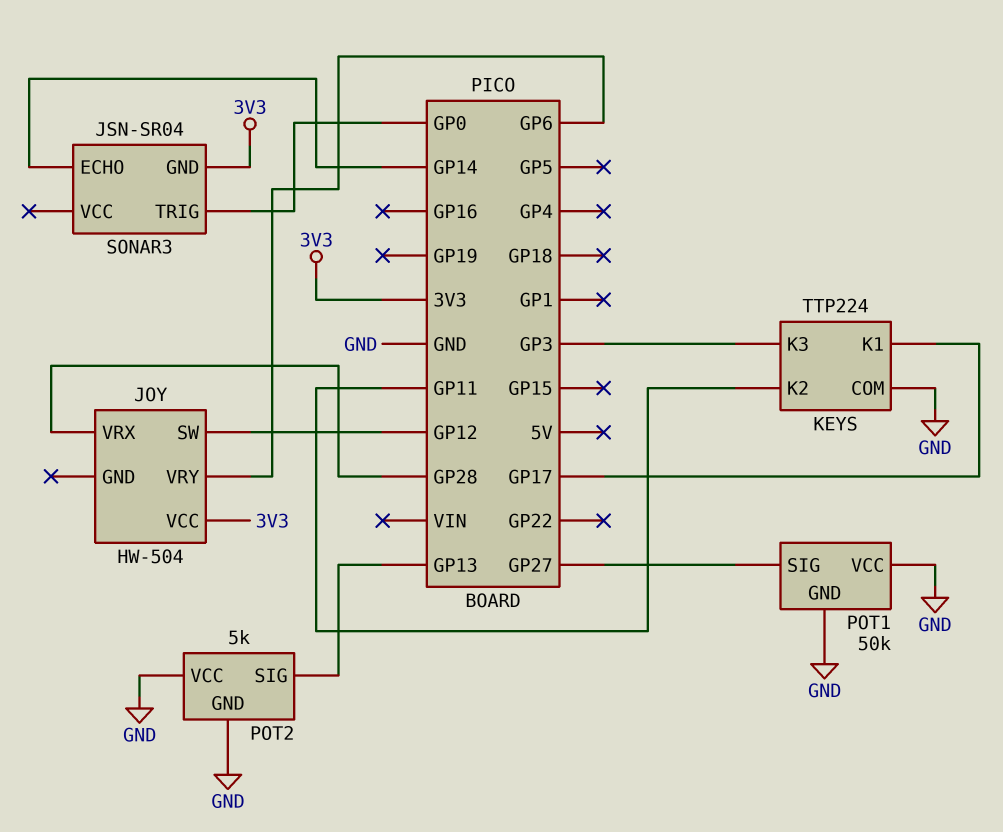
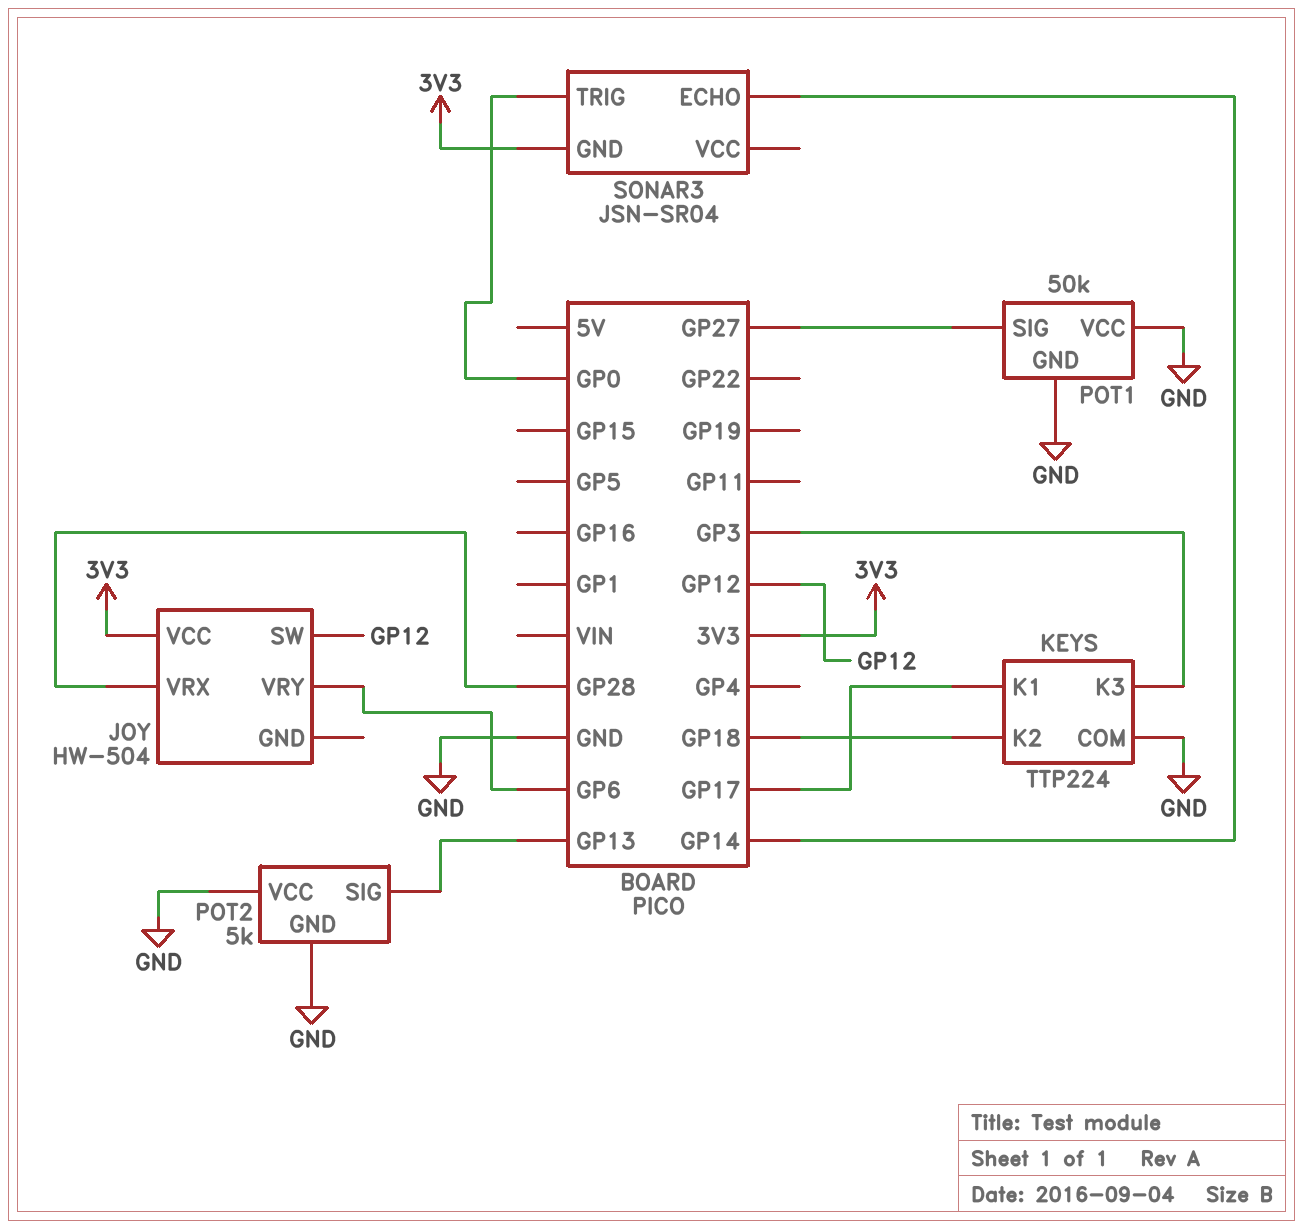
KEYS pin K2: GP11 -> GP18

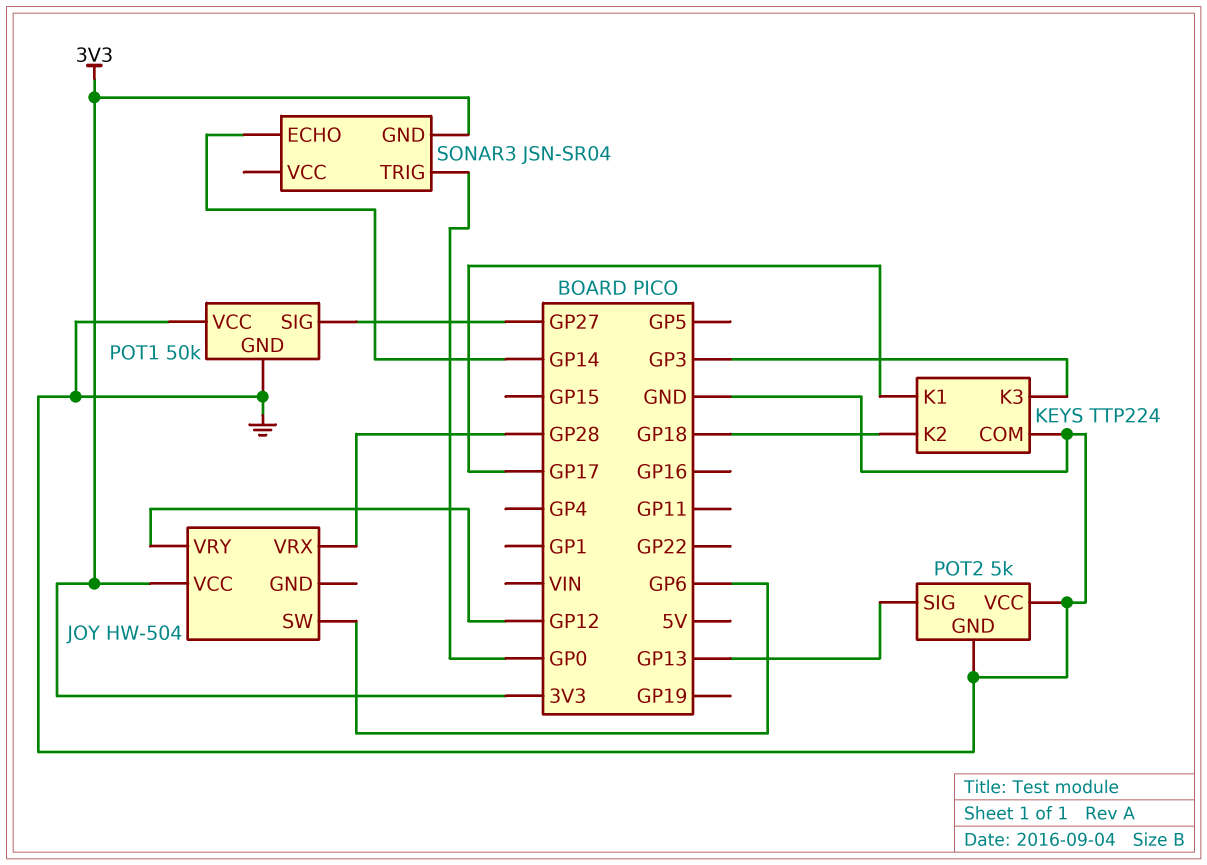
JOY pin SW: GP12 -> GP6
JOY pin VRY: GP6 -> GP12

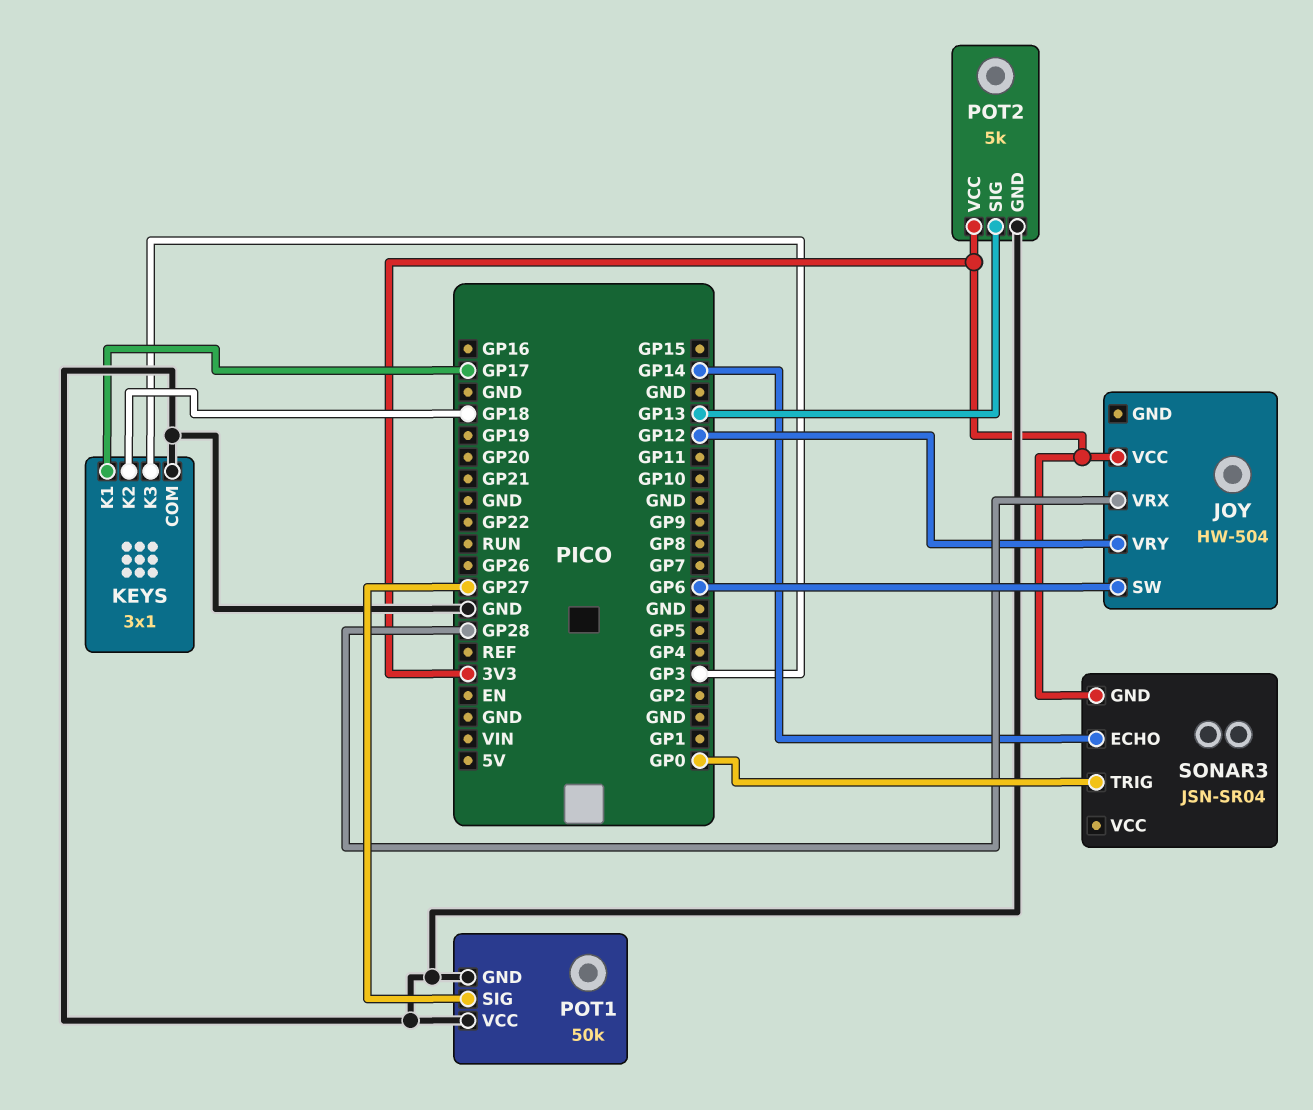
KEYS: TTP224 -> 3x1
POT2 pin VCC: GND -> 3V3

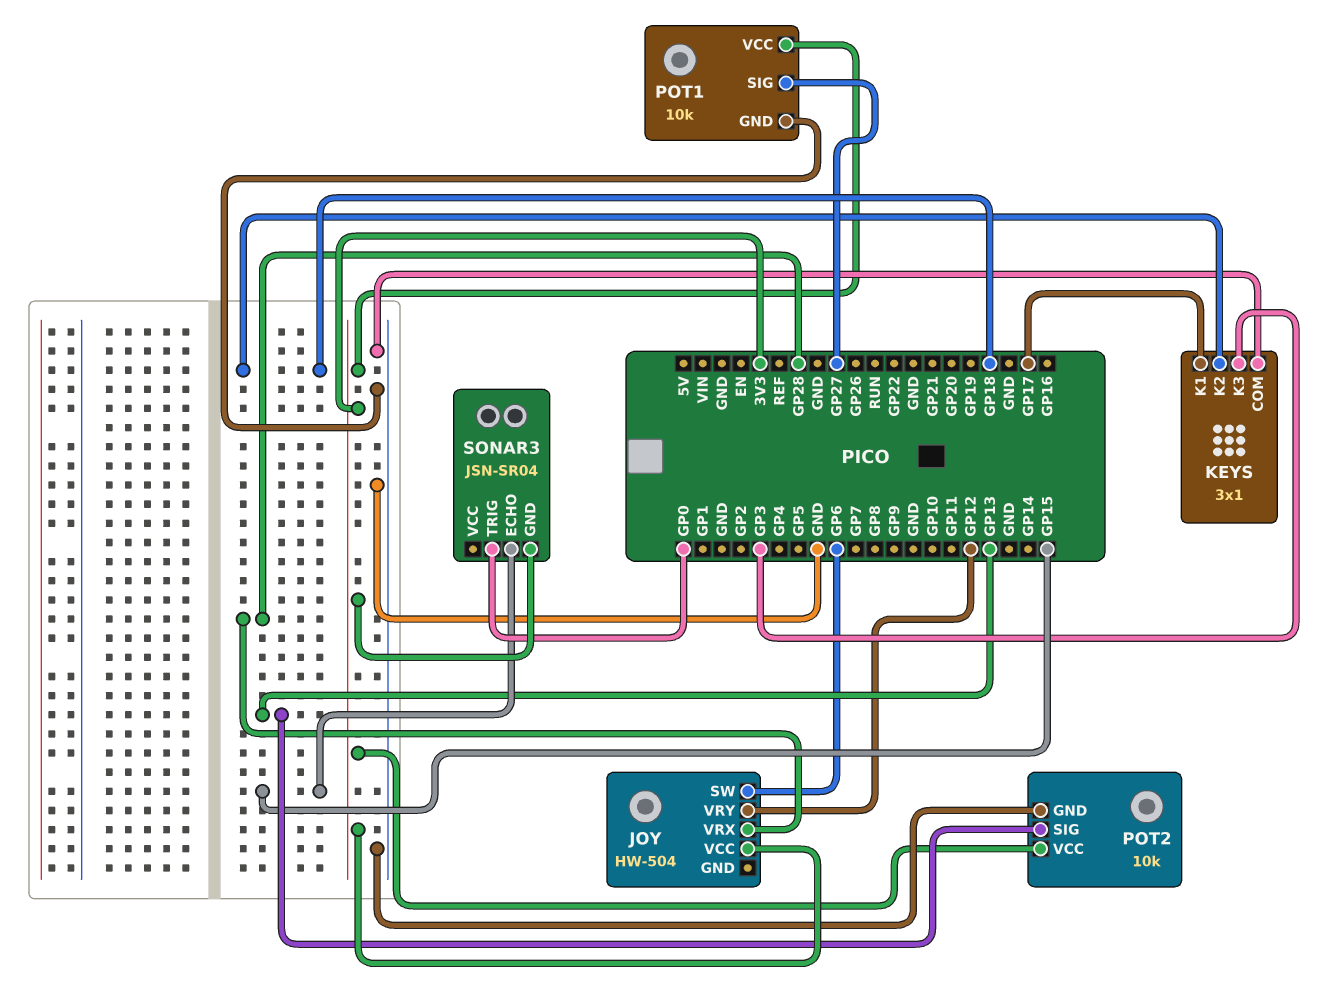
POT1: 50k -> 10k
POT1 pin VCC: GND -> 3V3
POT2: 5k -> 10k
SONAR3 pin ECHO: GP14 -> GP15

